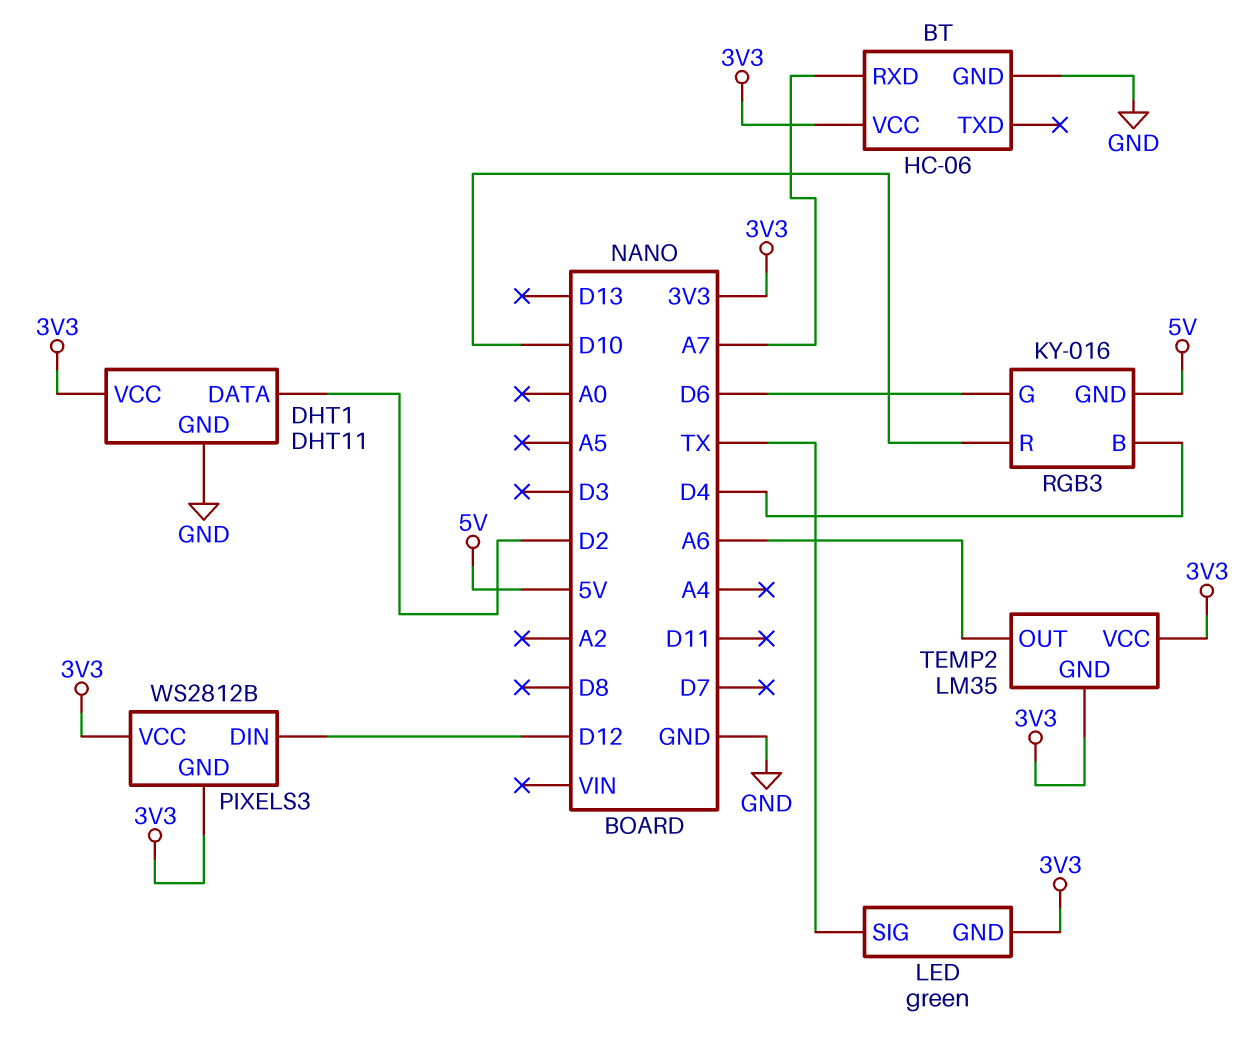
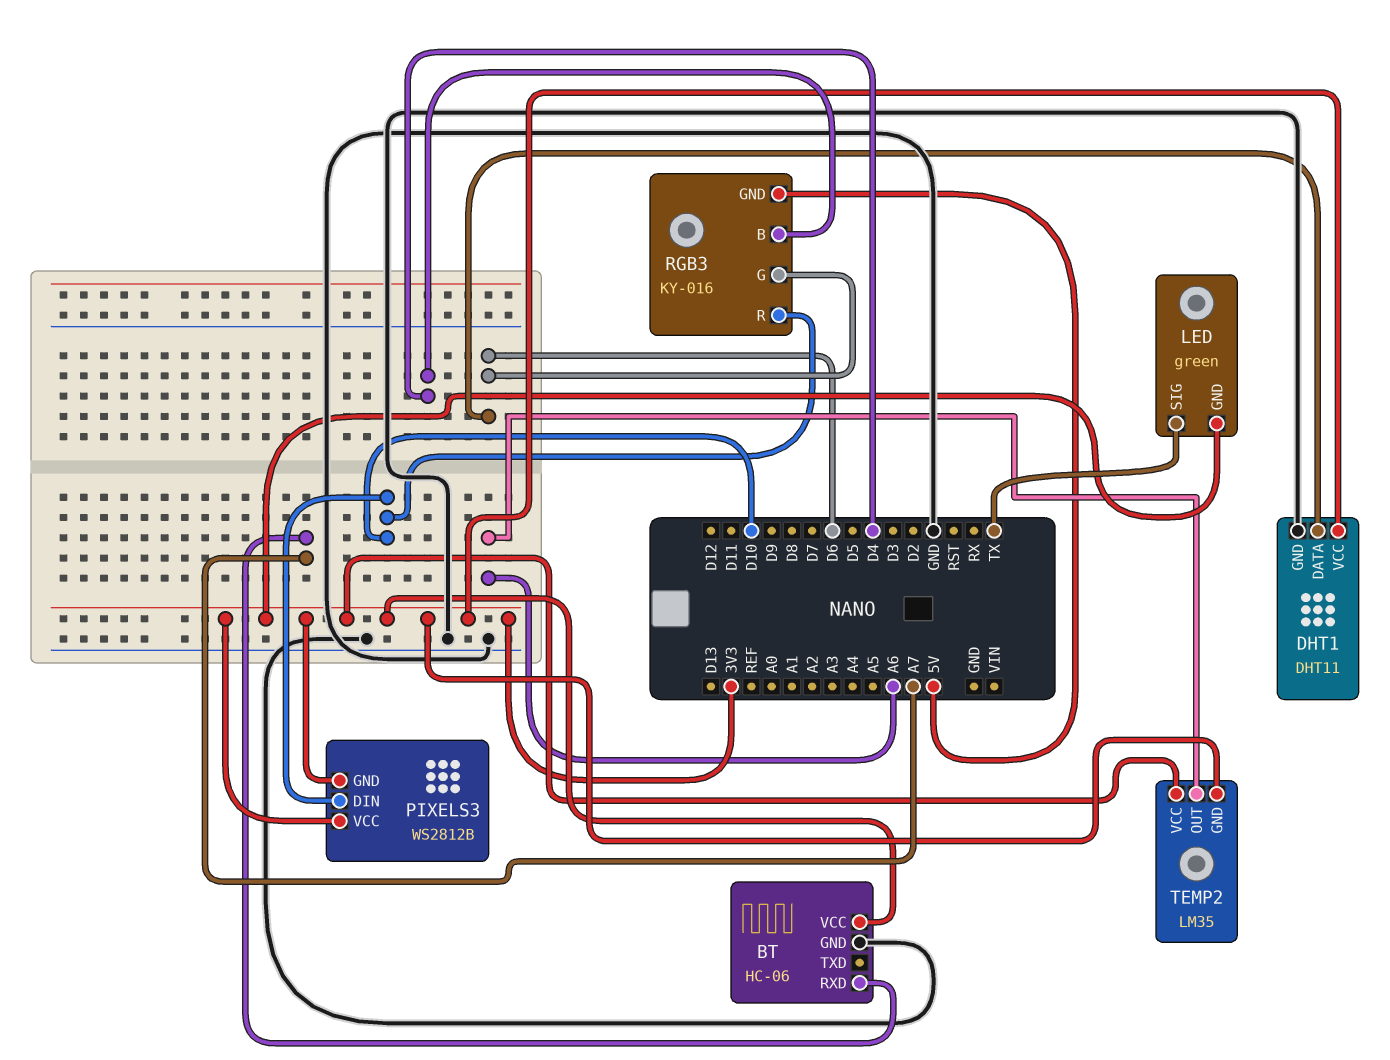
DHT1 pin DATA: D2 -> D6
PIXELS3 pin DIN: D12 -> D10

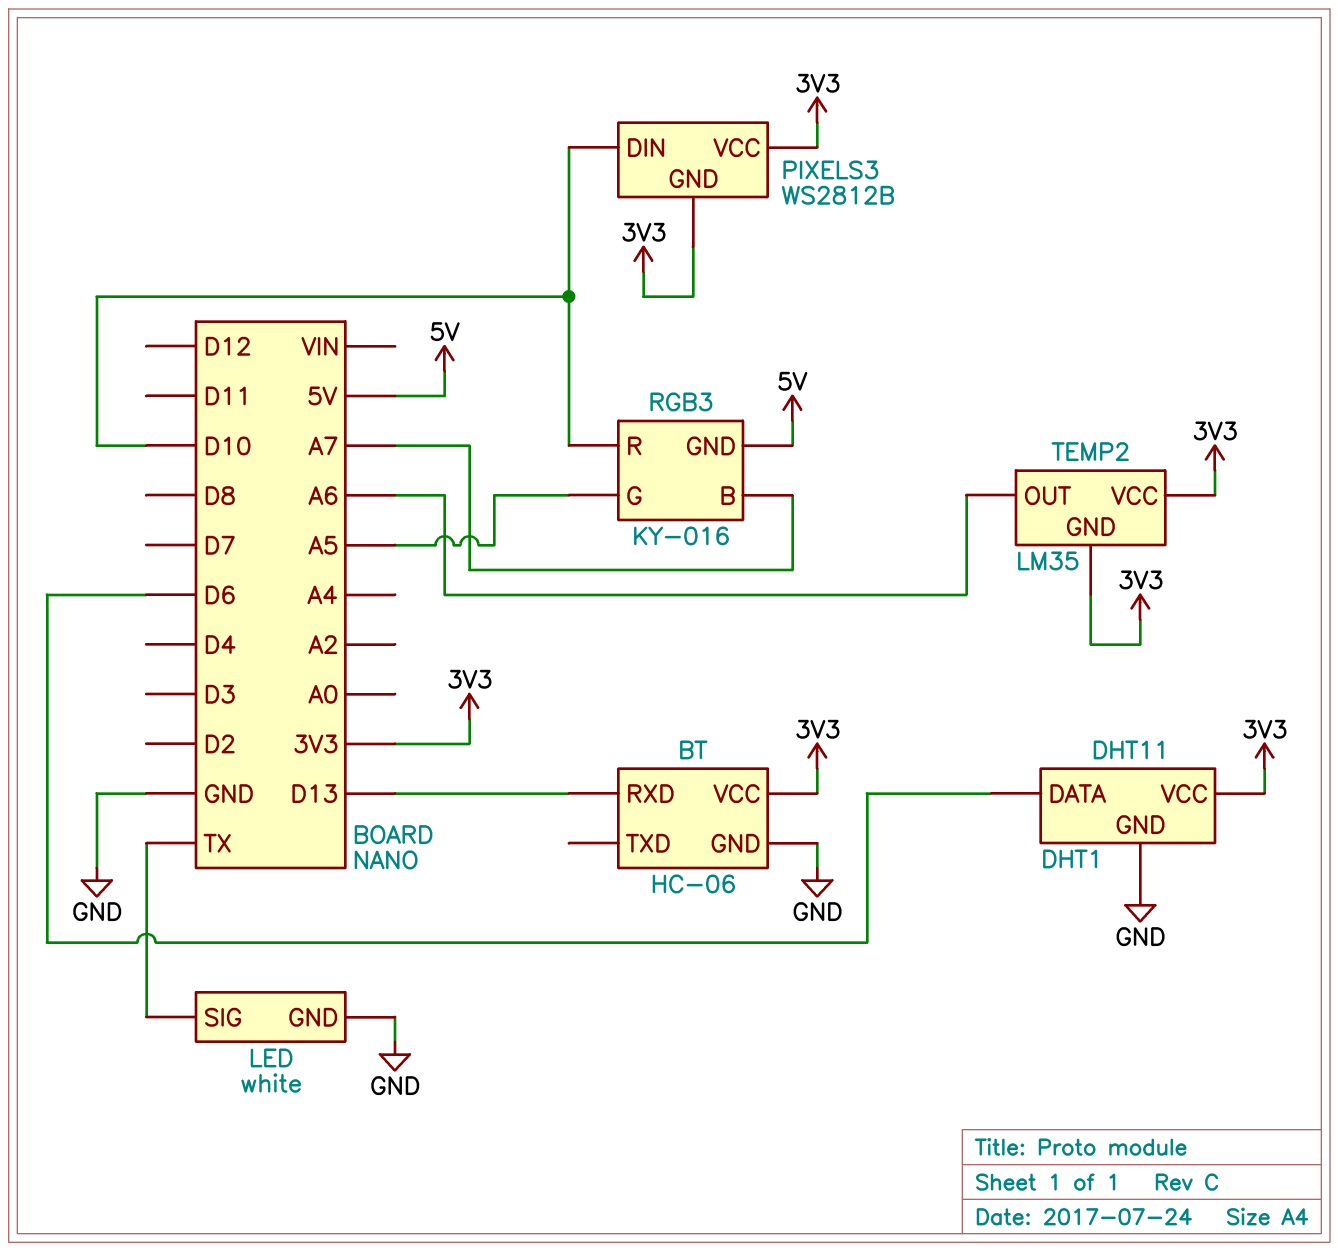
BT pin RXD: A7 -> D13
LED: green -> white
LED pin GND: 3V3 -> GND
RGB3 pin B: D4 -> A7
RGB3 pin G: D6 -> A5

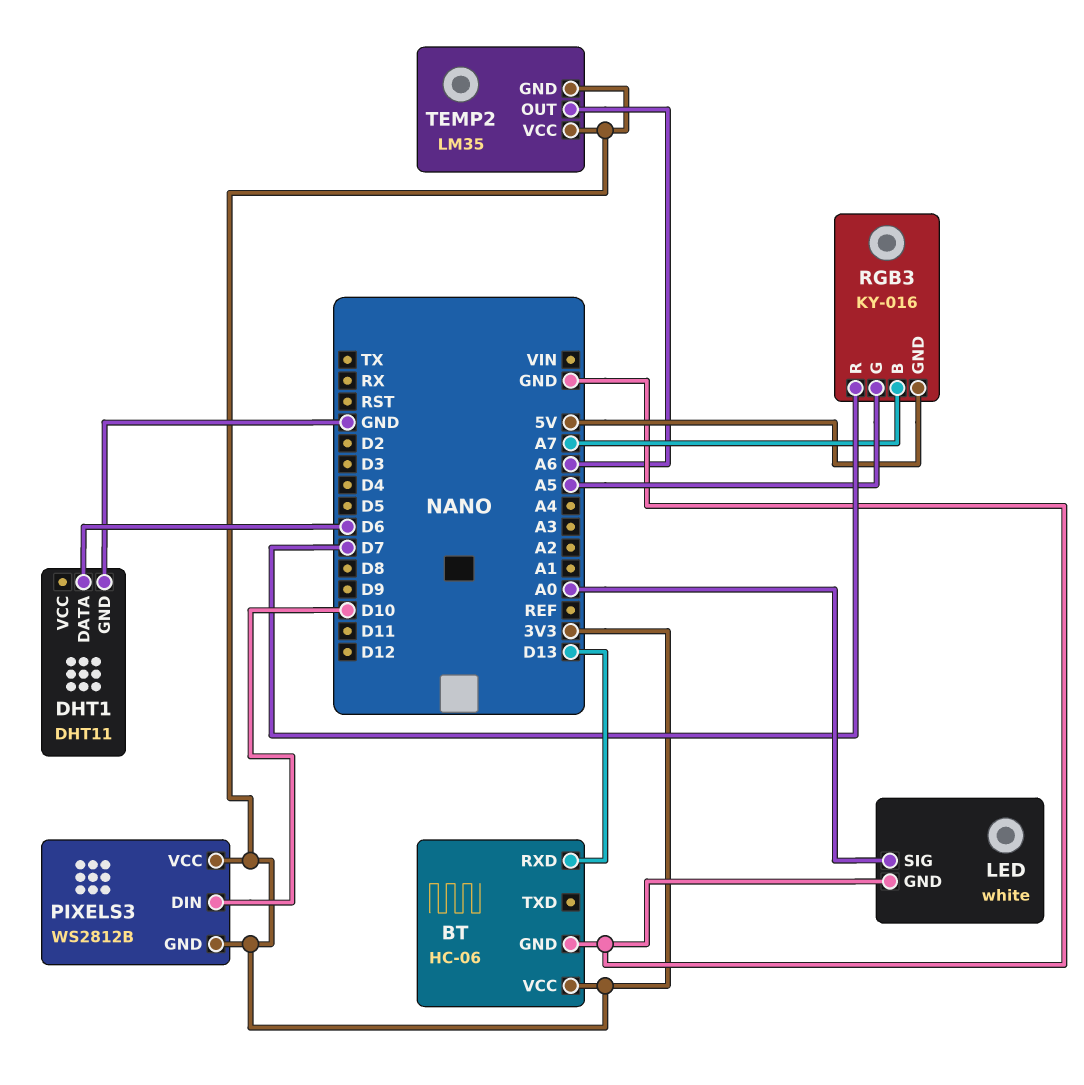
DHT1 pin VCC: 3V3 -> none
LED pin SIG: TX -> A0
RGB3 pin R: D10 -> D7

